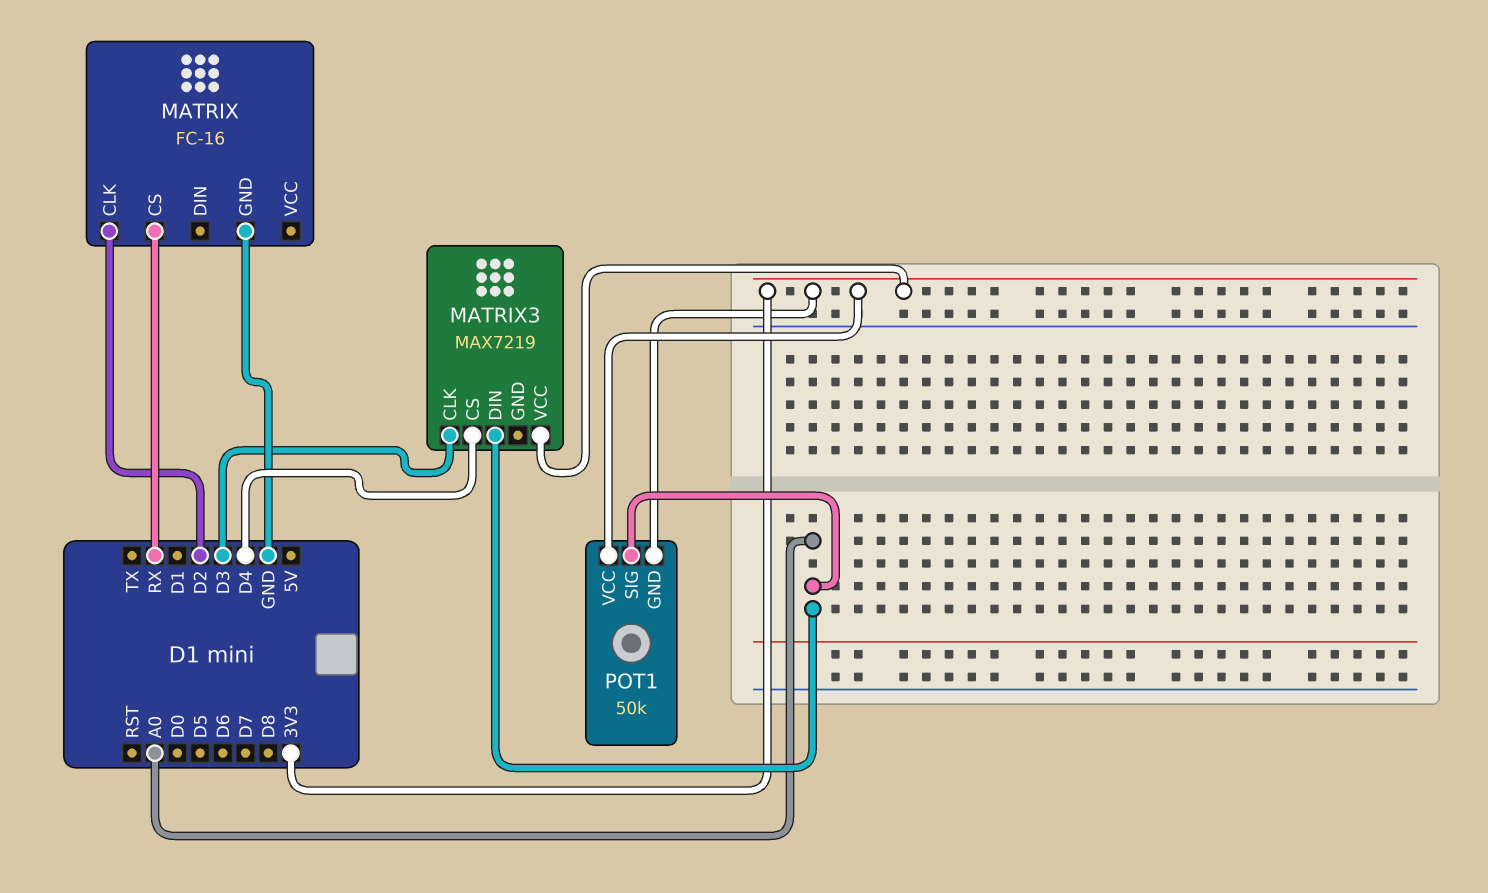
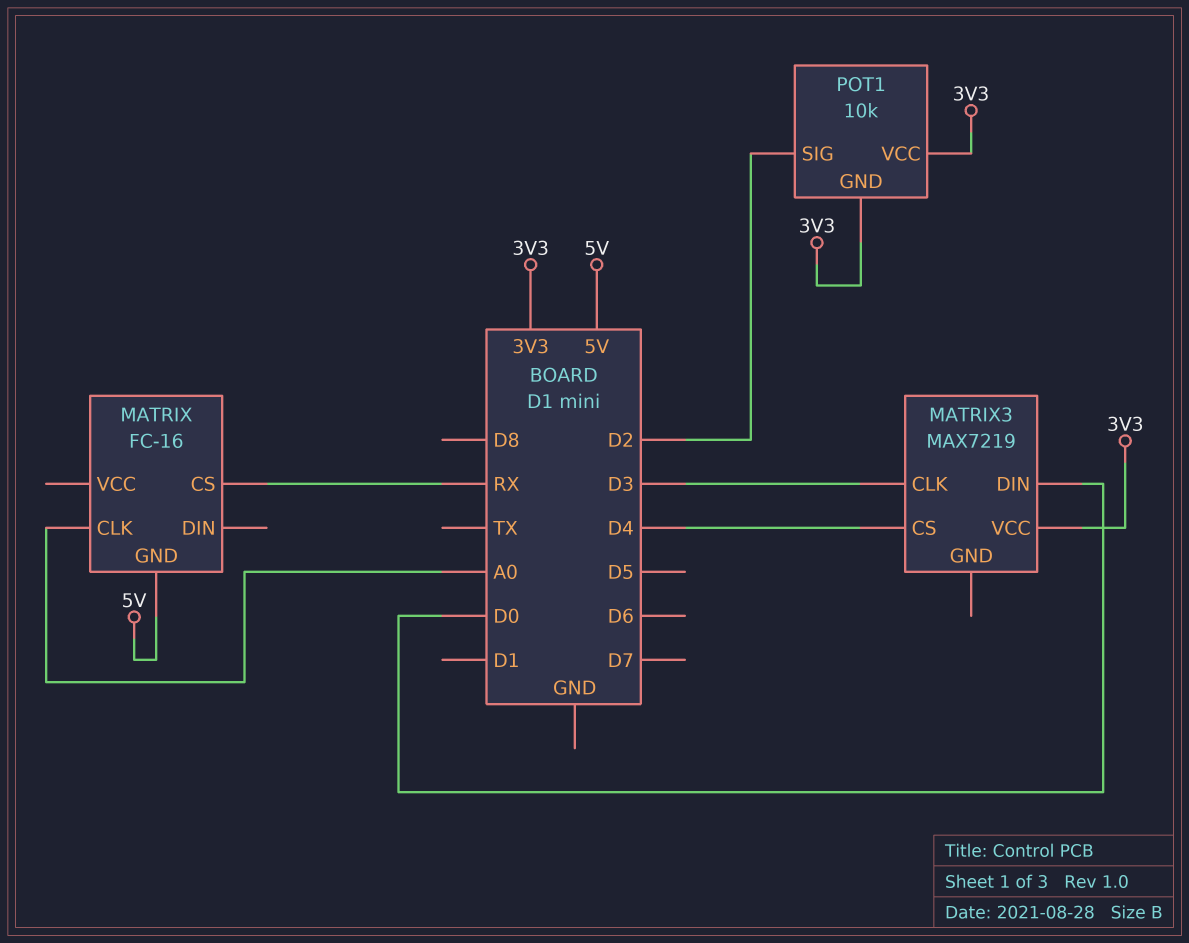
MATRIX pin CLK: D2 -> A0
MATRIX pin GND: GND -> 5V
MATRIX3 pin DIN: A0 -> D0
POT1: 50k -> 10k
POT1 pin SIG: A0 -> D2

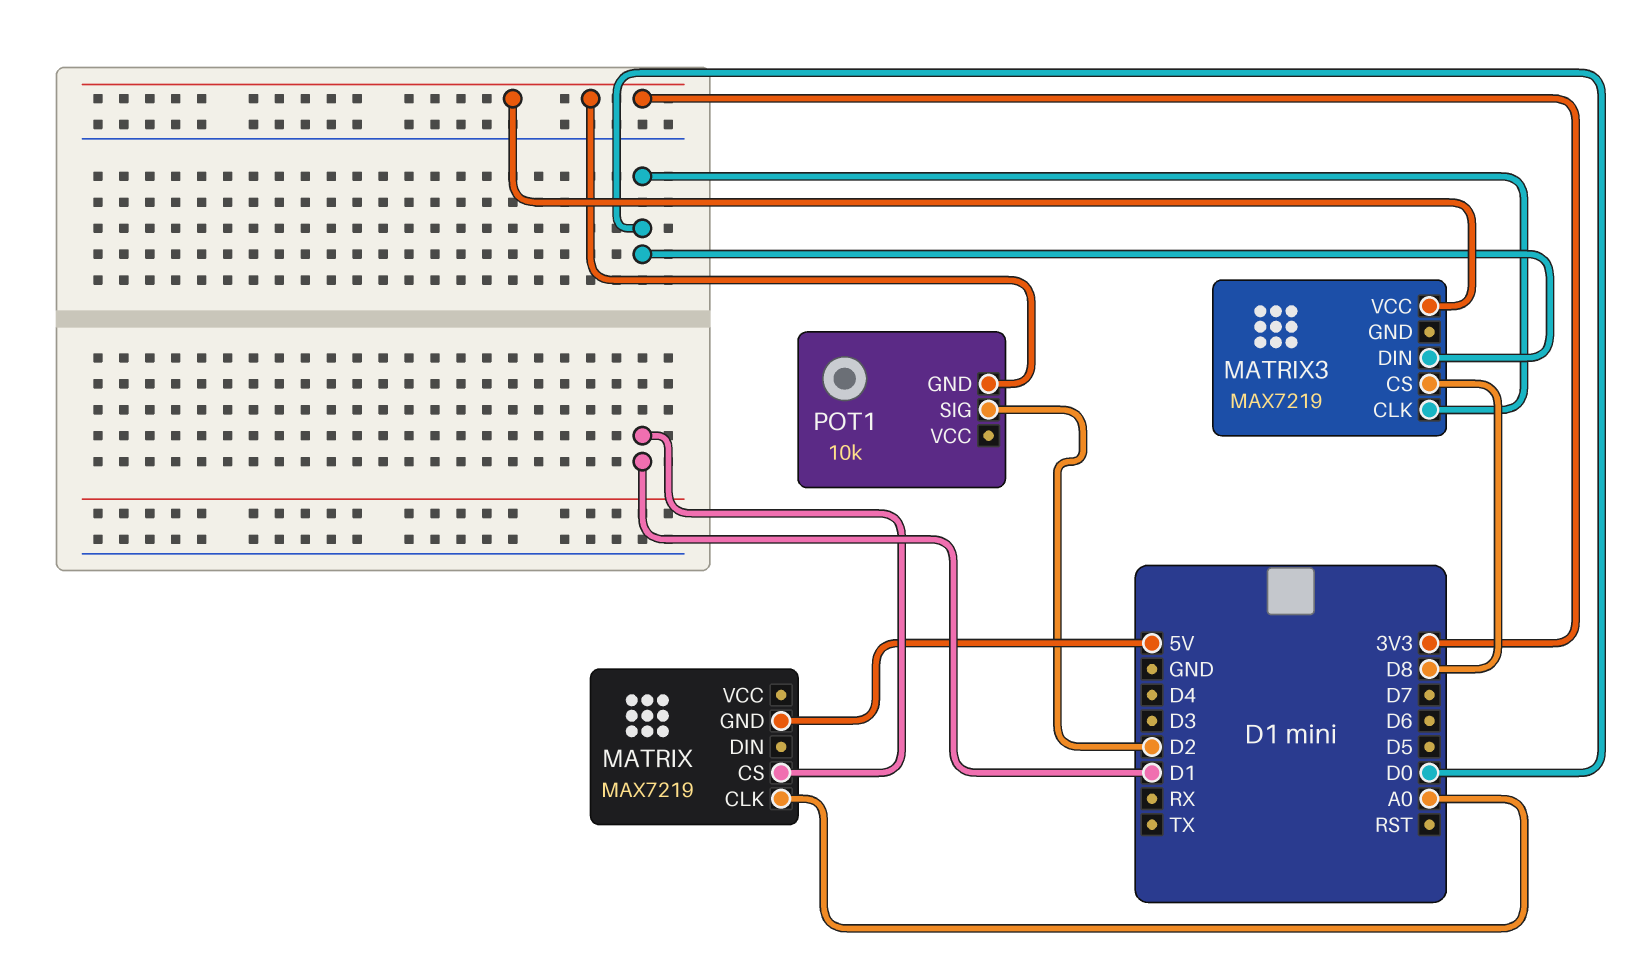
MATRIX: FC-16 -> MAX7219
MATRIX pin CS: RX -> D1
MATRIX3 pin CLK: D3 -> D0
MATRIX3 pin CS: D4 -> D8
POT1 pin VCC: 3V3 -> none

